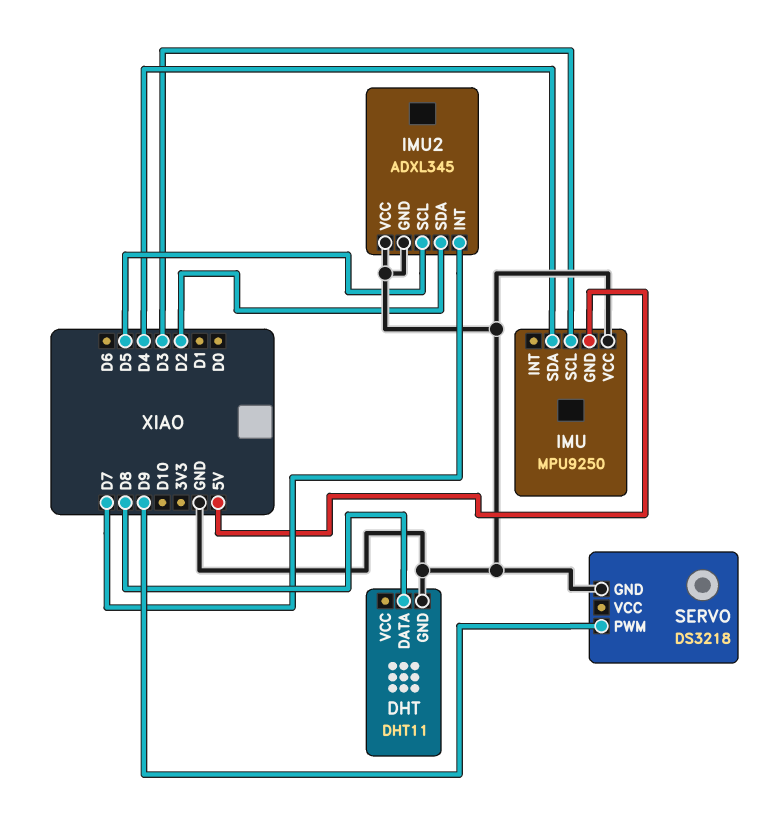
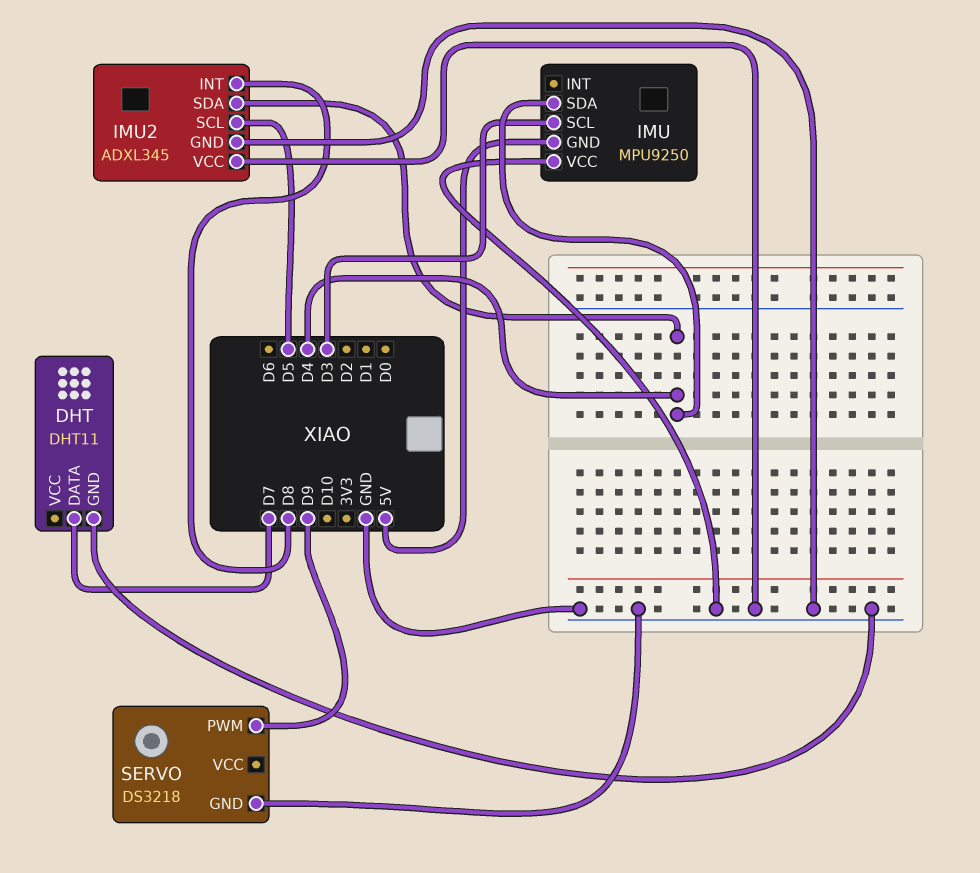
DHT pin DATA: D8 -> D7
IMU2 pin INT: D7 -> D8
IMU2 pin SDA: D2 -> D4

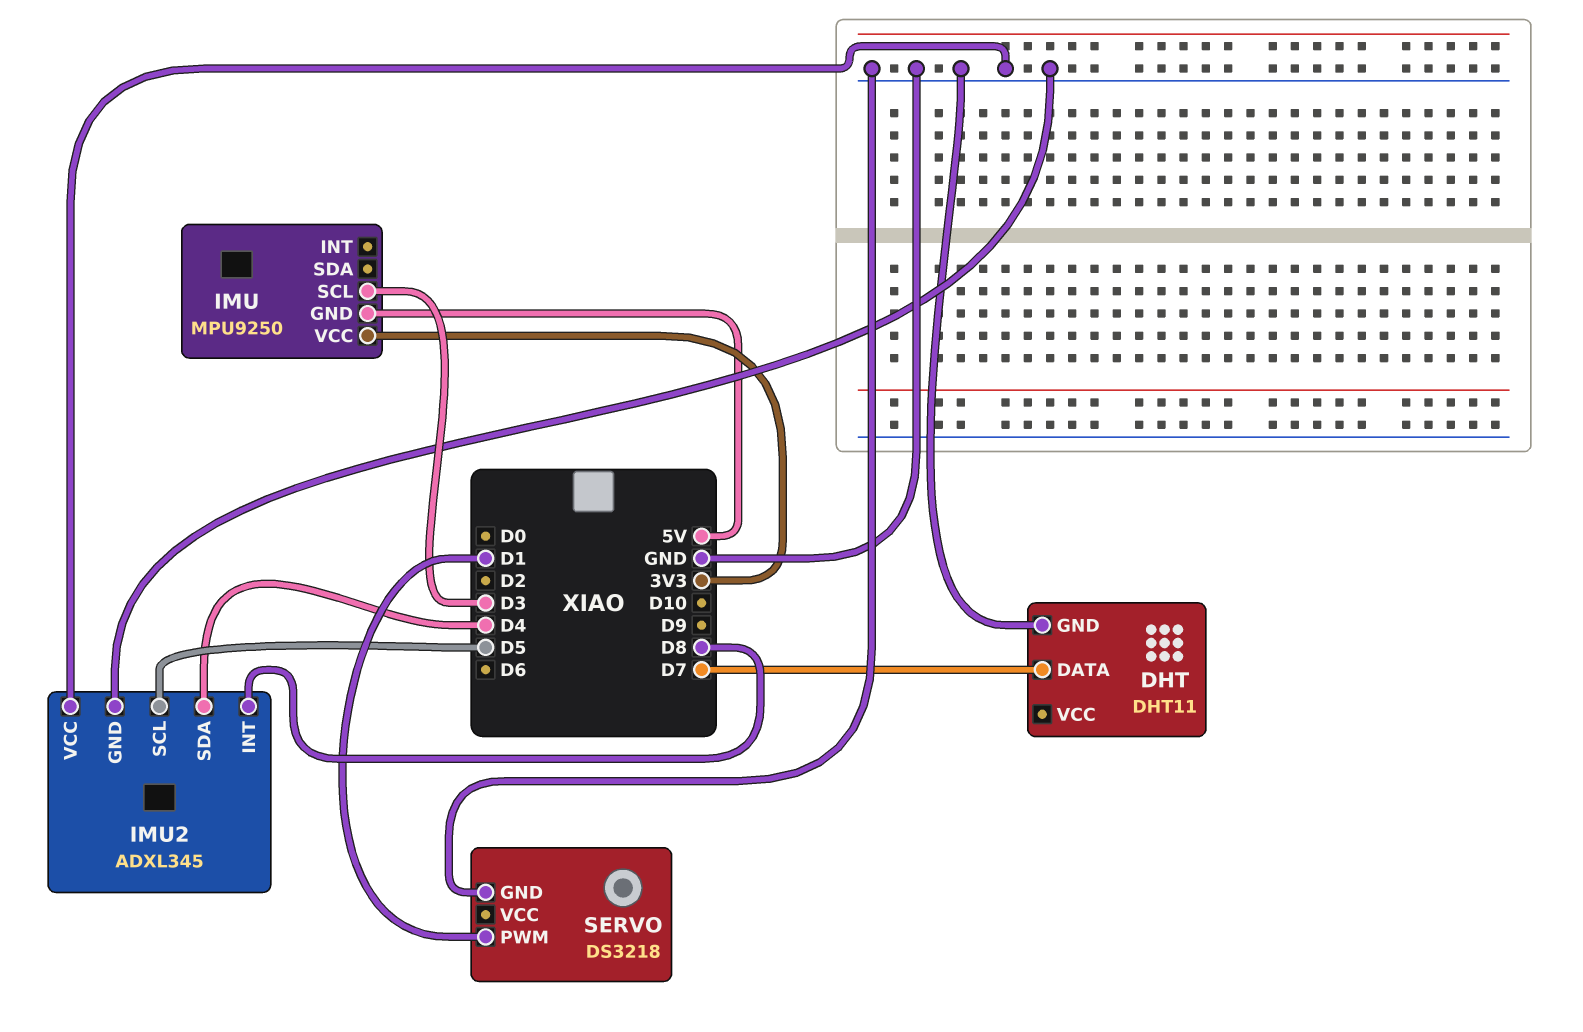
IMU pin SDA: D4 -> none
IMU pin VCC: GND -> 3V3
SERVO pin PWM: D9 -> D1

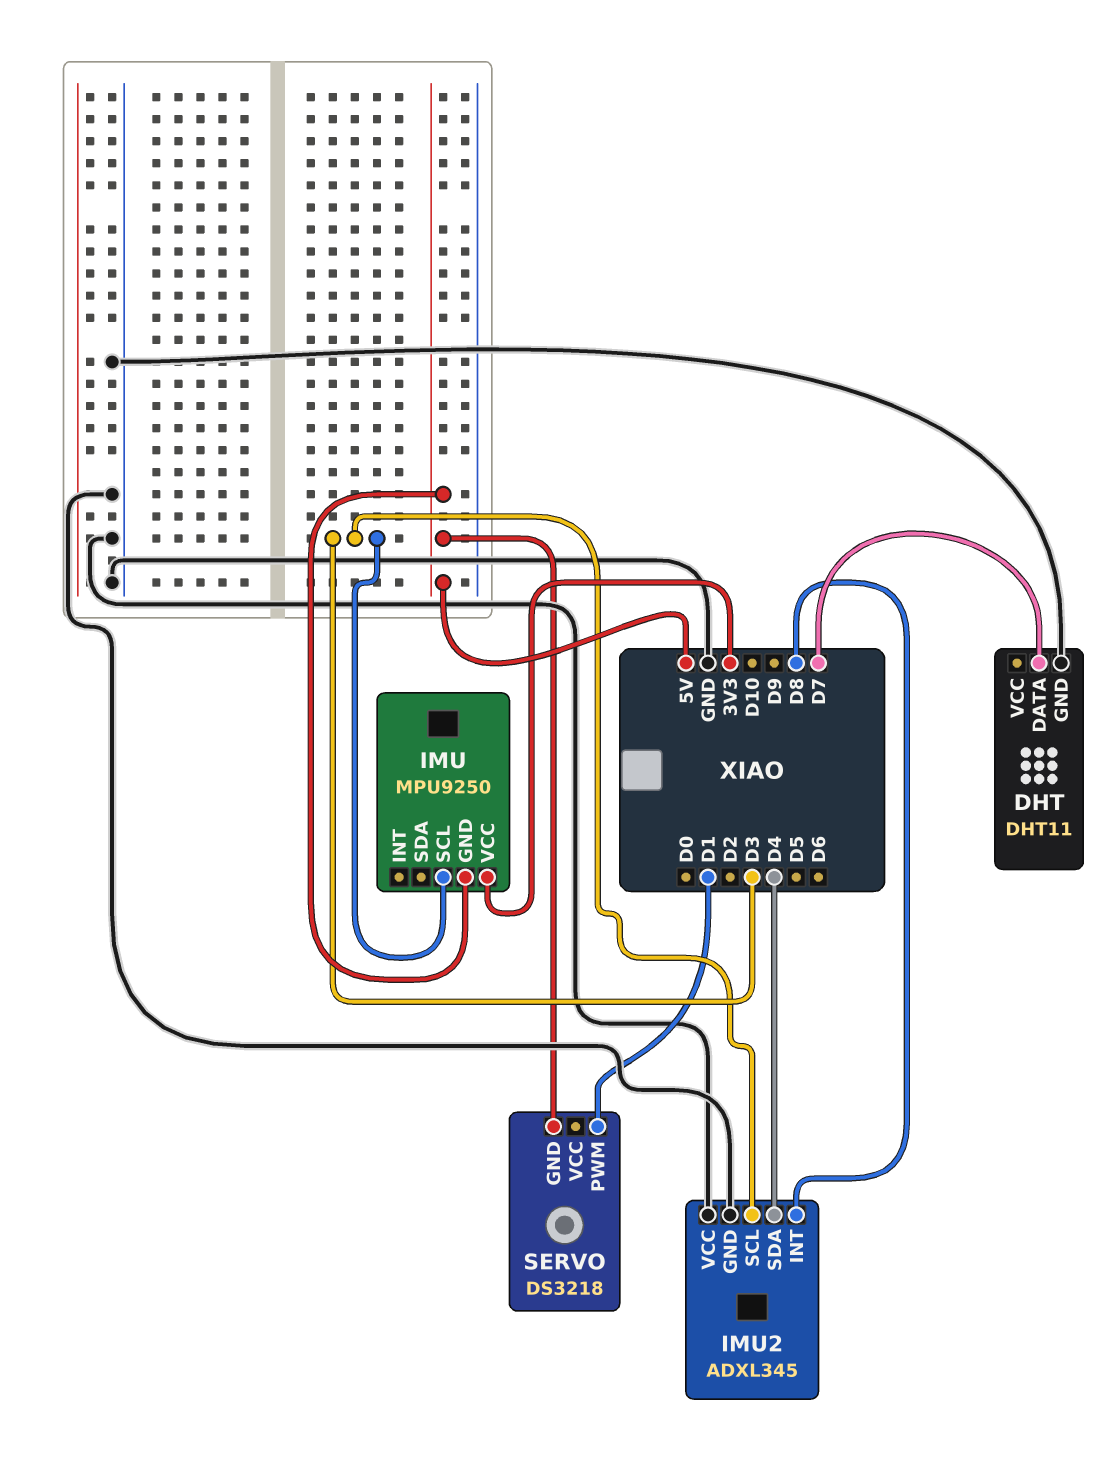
IMU2 pin SCL: D5 -> D3
SERVO pin GND: GND -> 5V

